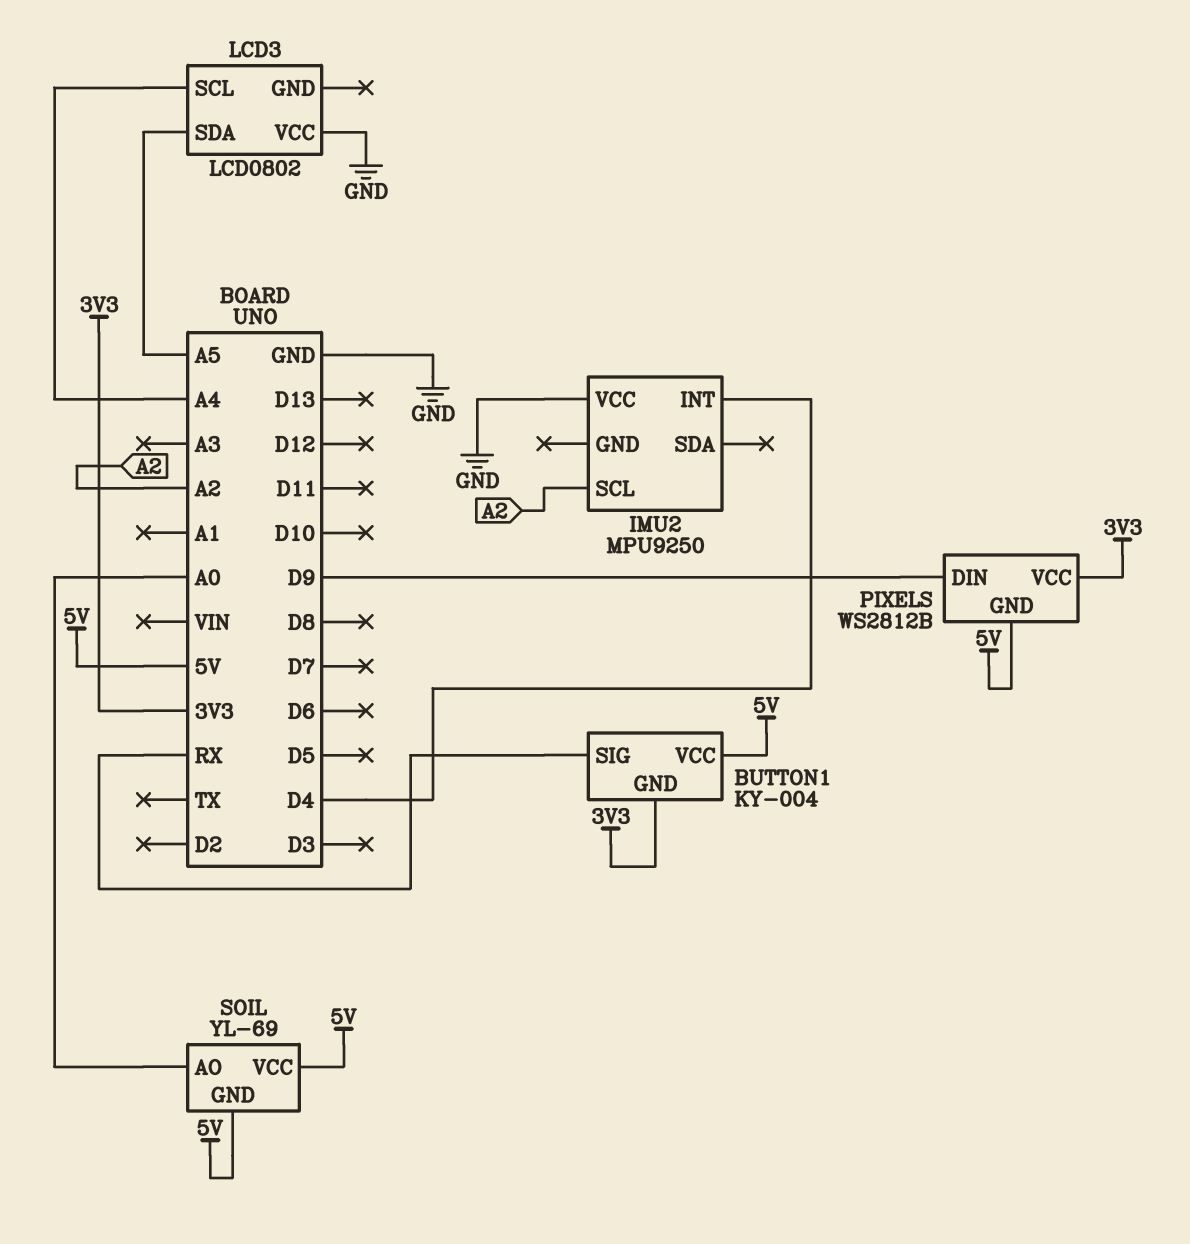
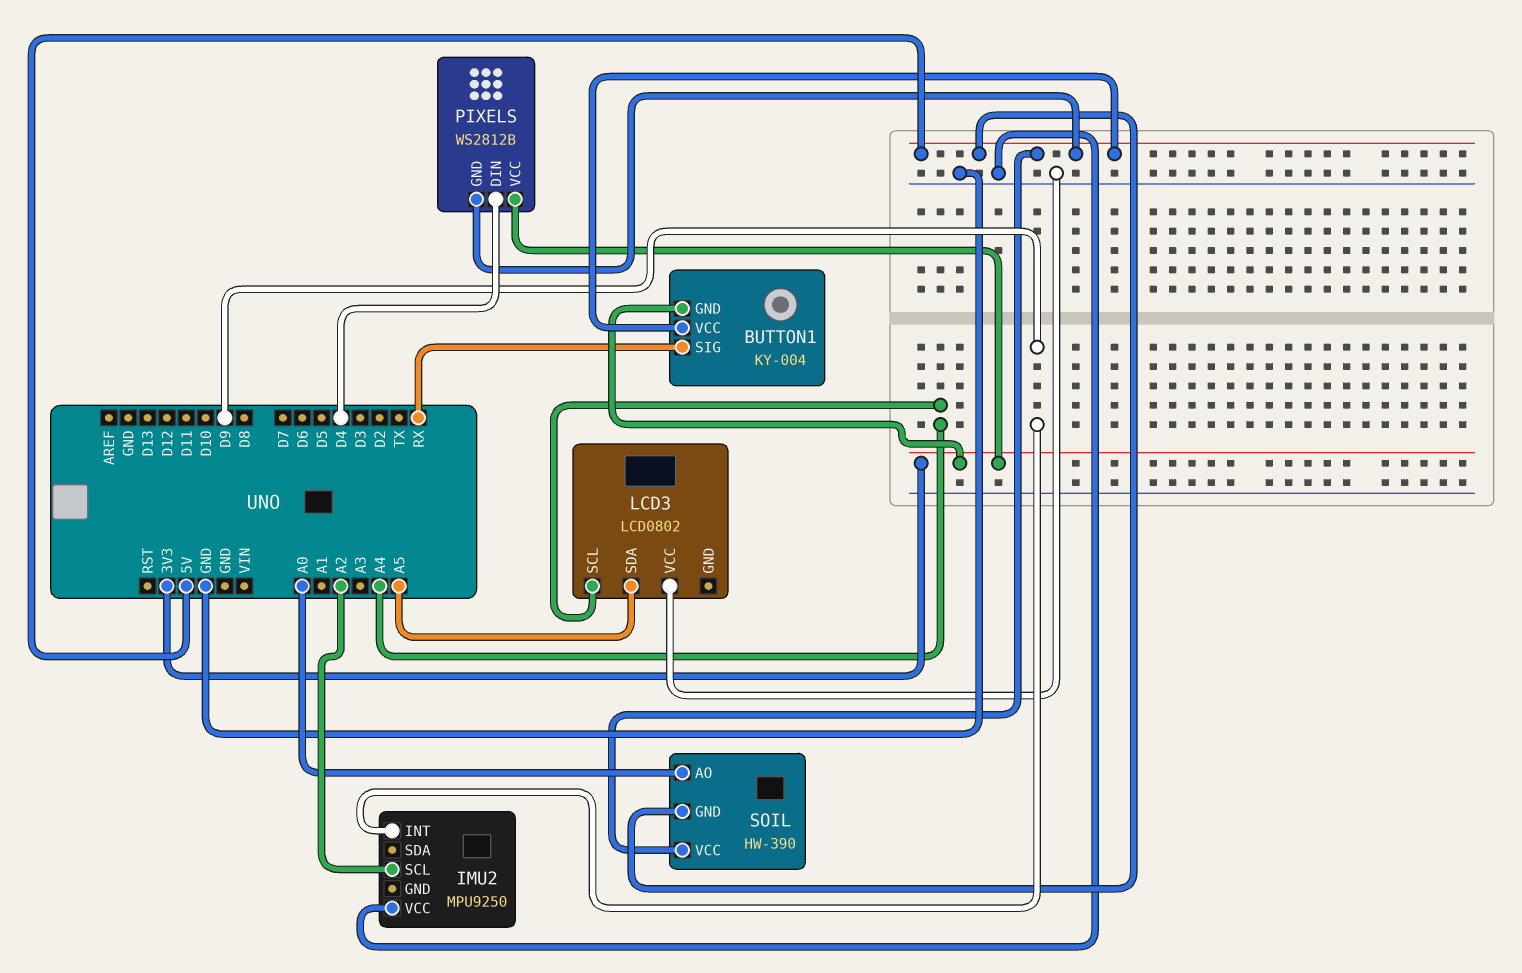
IMU2 pin INT: D4 -> D9
PIXELS pin DIN: D9 -> D4
SOIL: YL-69 -> HW-390

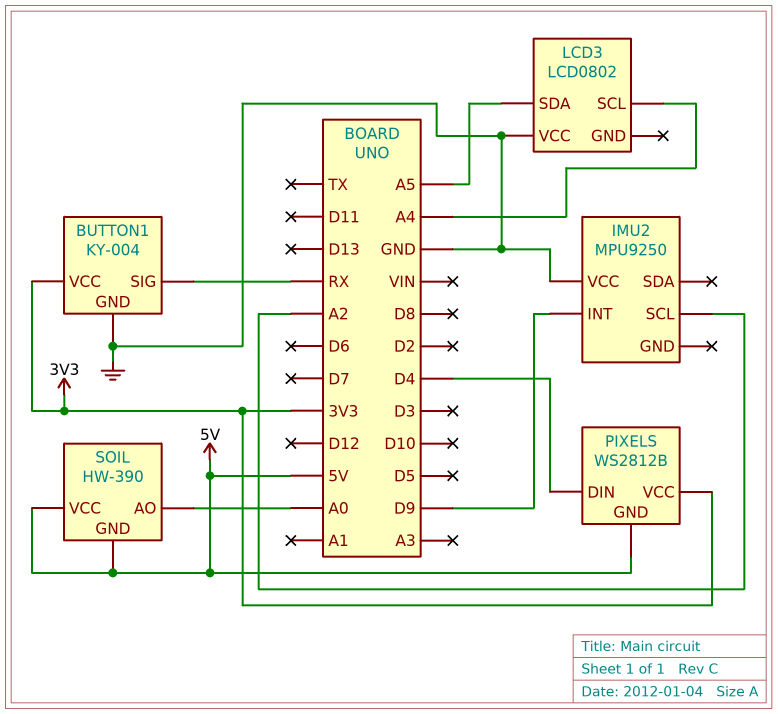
BUTTON1 pin GND: 3V3 -> GND
BUTTON1 pin VCC: 5V -> 3V3

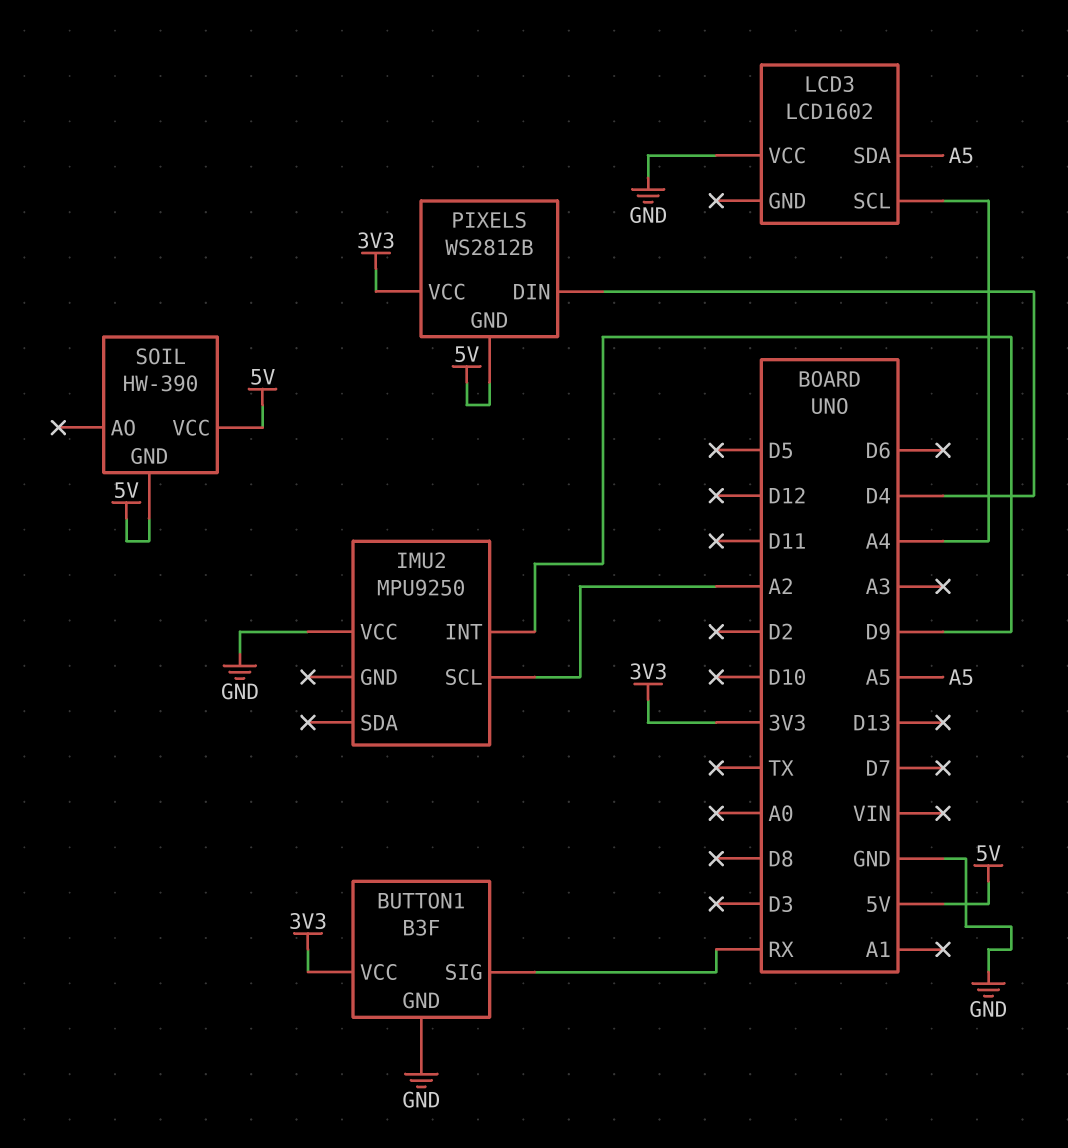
BUTTON1: KY-004 -> B3F
LCD3: LCD0802 -> LCD1602
SOIL pin AO: A0 -> none

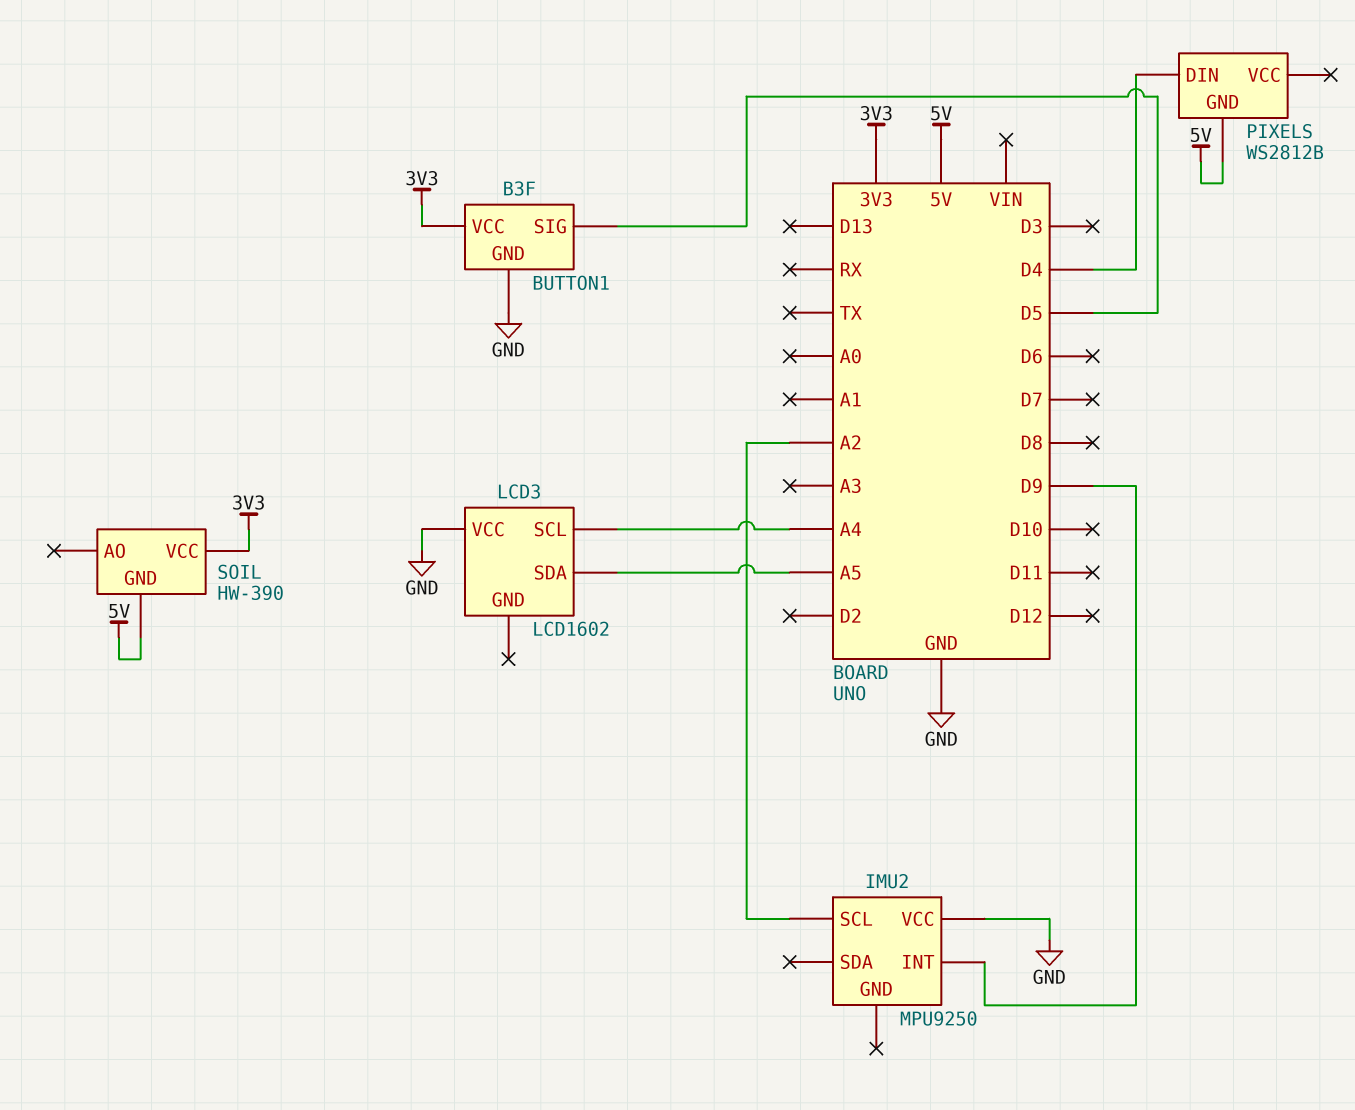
BUTTON1 pin SIG: RX -> D5
PIXELS pin VCC: 3V3 -> none
SOIL pin VCC: 5V -> 3V3

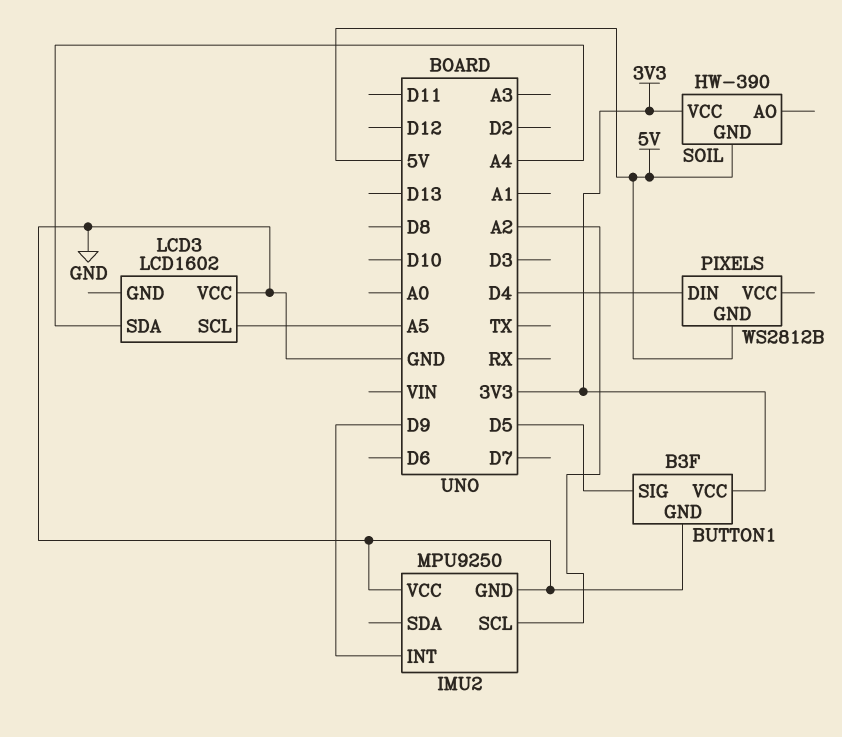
IMU2 pin GND: none -> GND
LCD3 pin SCL: A4 -> A5
LCD3 pin SDA: A5 -> A4

